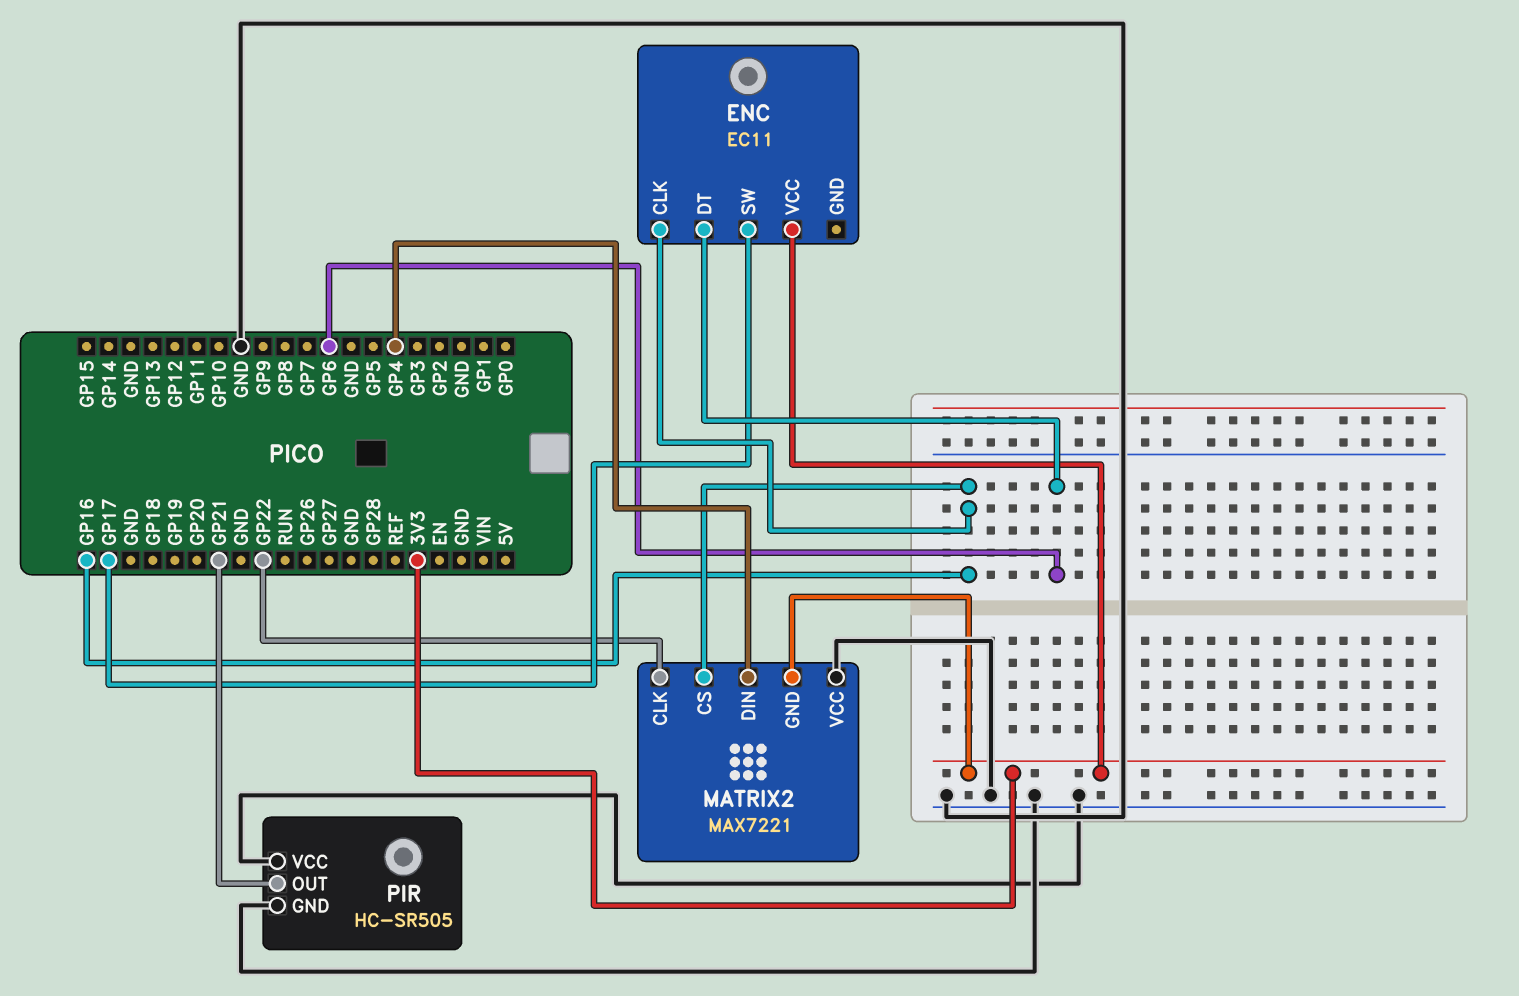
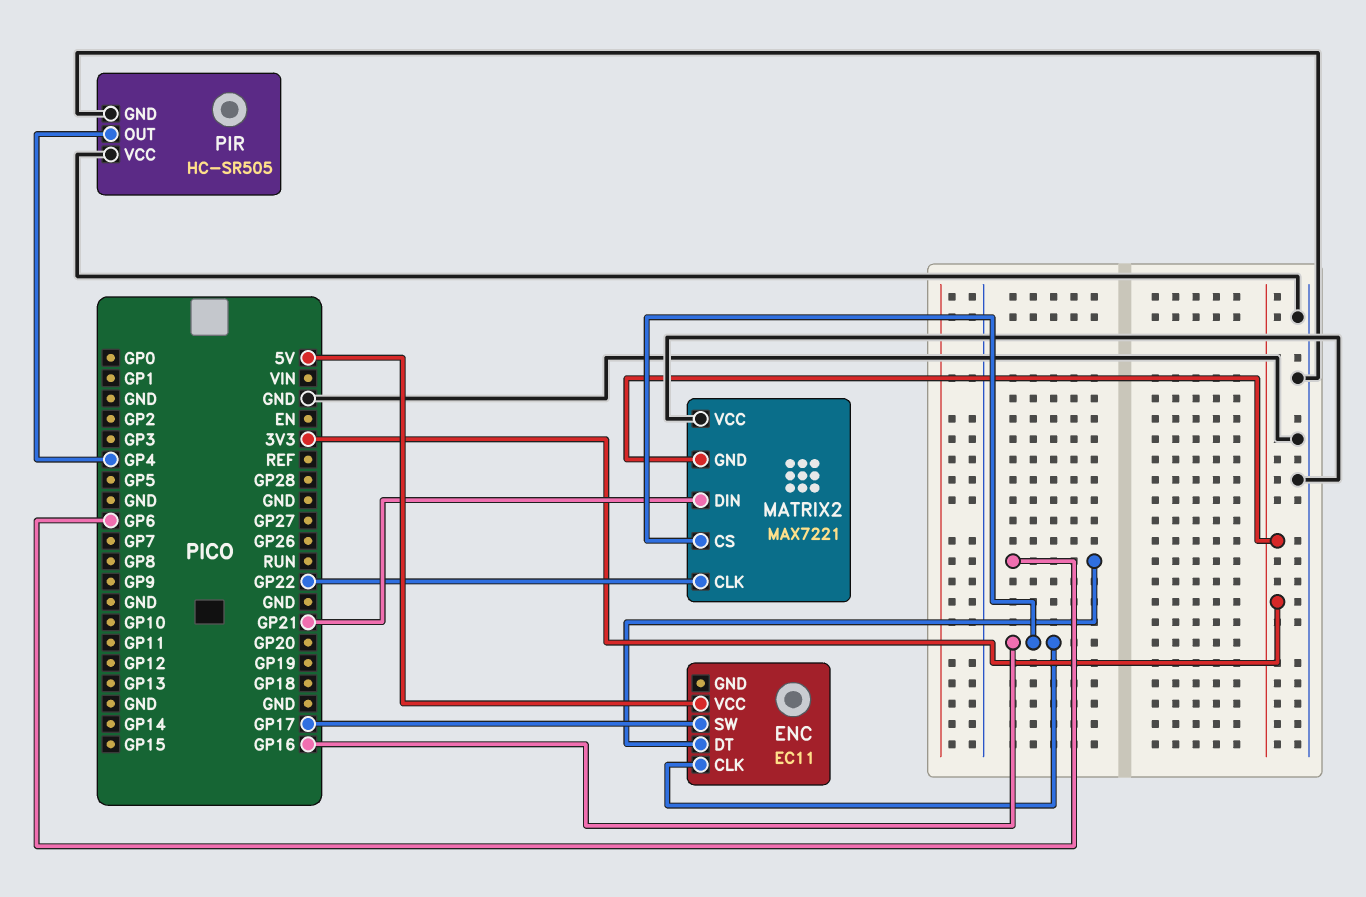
ENC pin VCC: 3V3 -> 5V
MATRIX2 pin DIN: GP4 -> GP21
PIR pin OUT: GP21 -> GP4

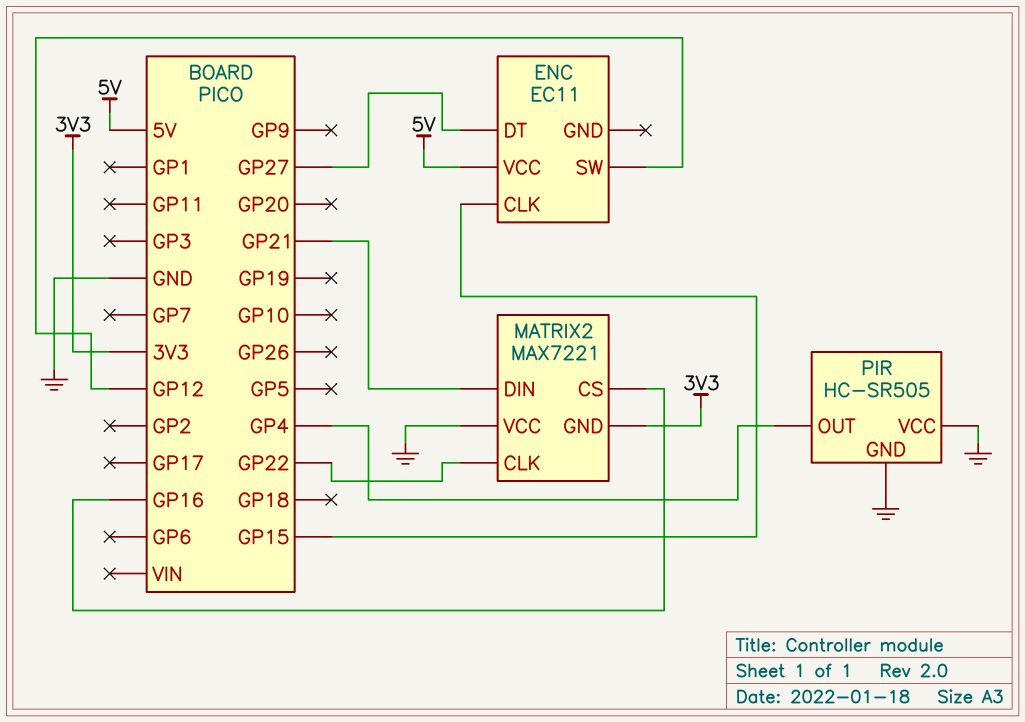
ENC pin CLK: GP16 -> GP15
ENC pin DT: GP6 -> GP27
ENC pin SW: GP17 -> GP12

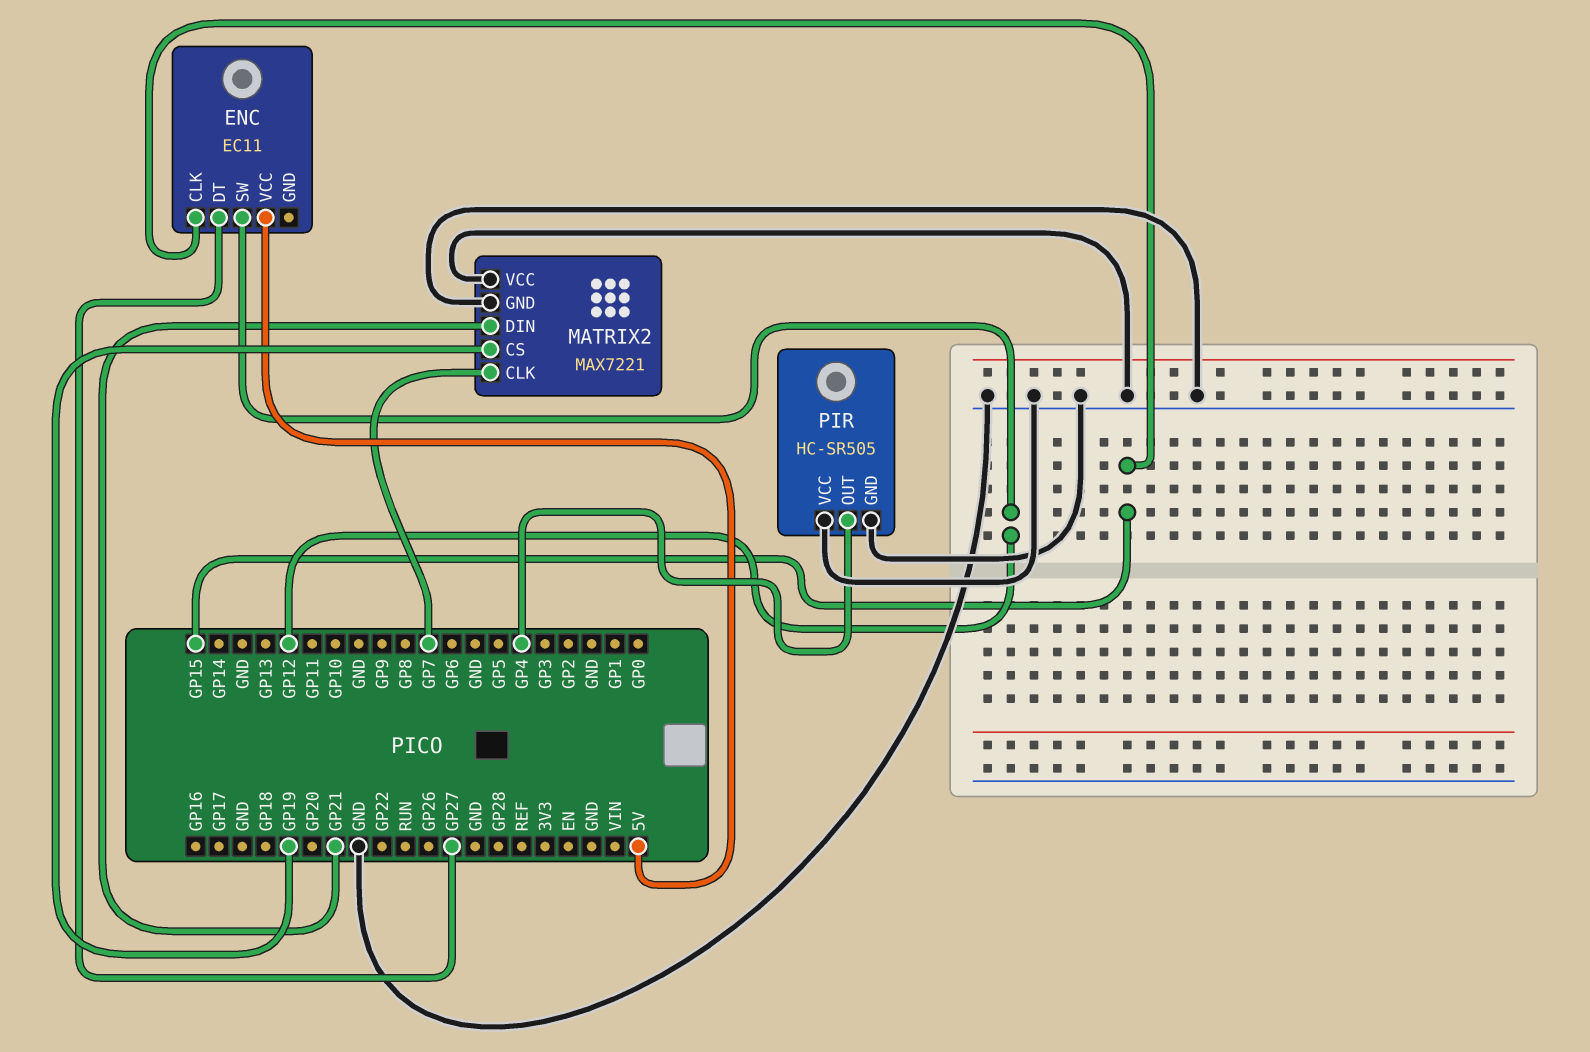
MATRIX2 pin CLK: GP22 -> GP7
MATRIX2 pin CS: GP16 -> GP19
MATRIX2 pin GND: 3V3 -> GND

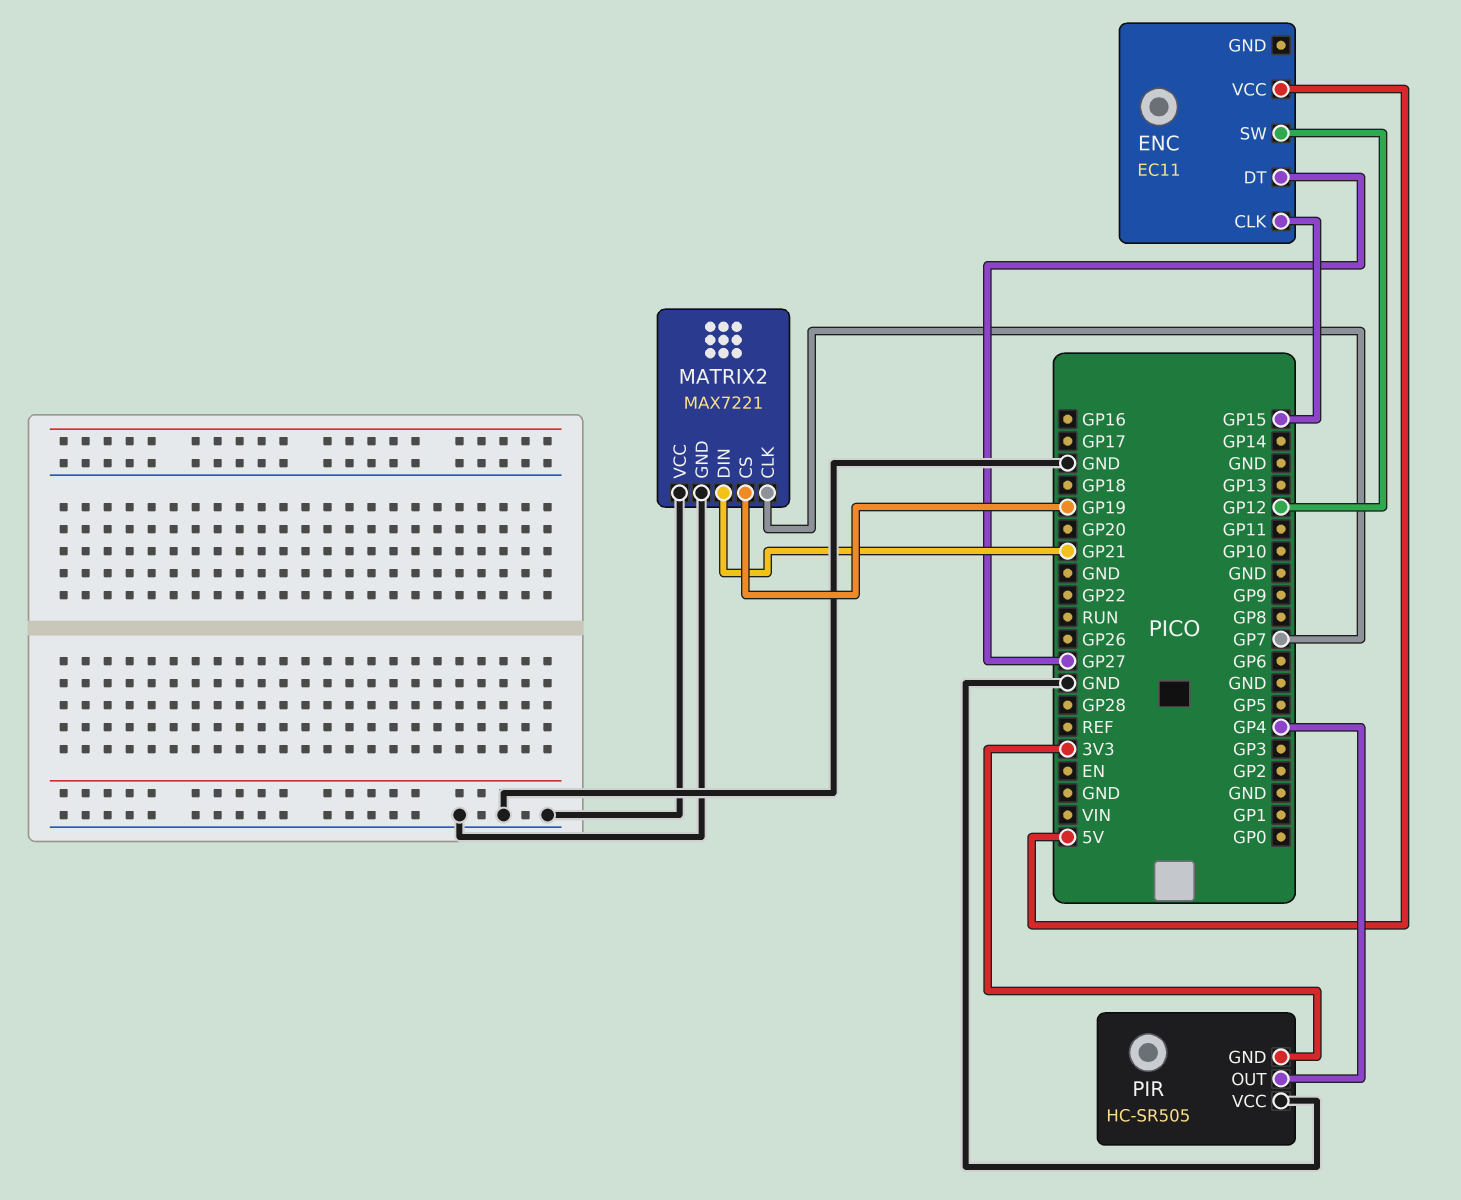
PIR pin GND: GND -> 3V3

